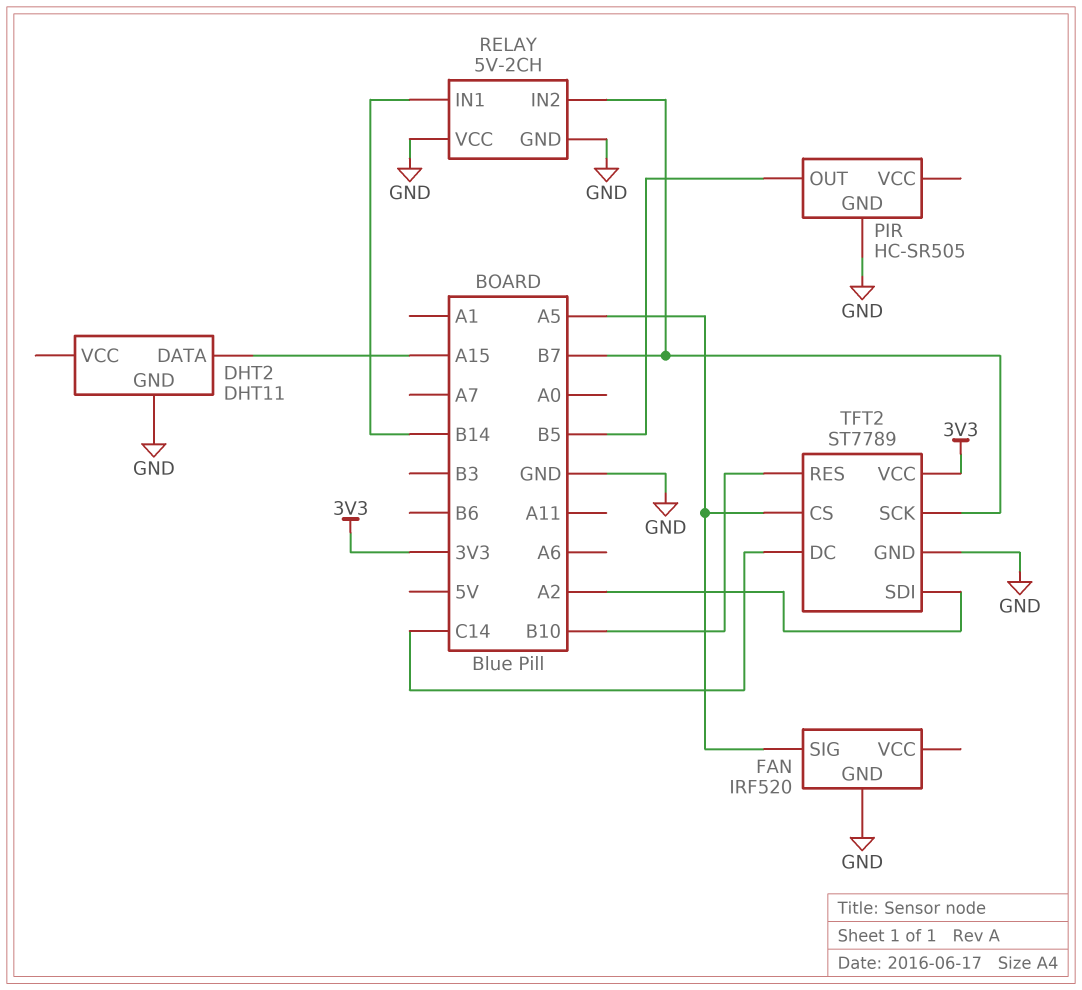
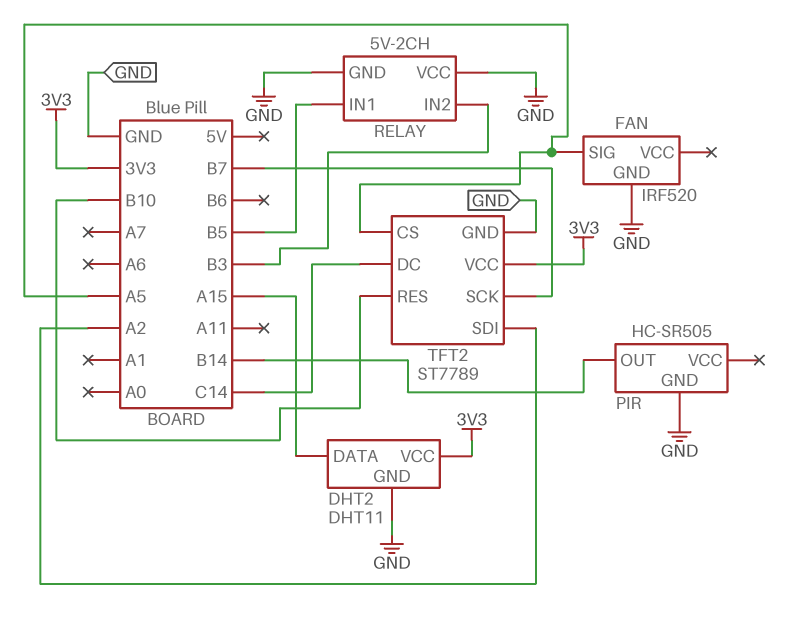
DHT2 pin VCC: none -> 3V3
PIR pin OUT: B5 -> B14
RELAY pin IN1: B14 -> B5
RELAY pin IN2: B7 -> B3

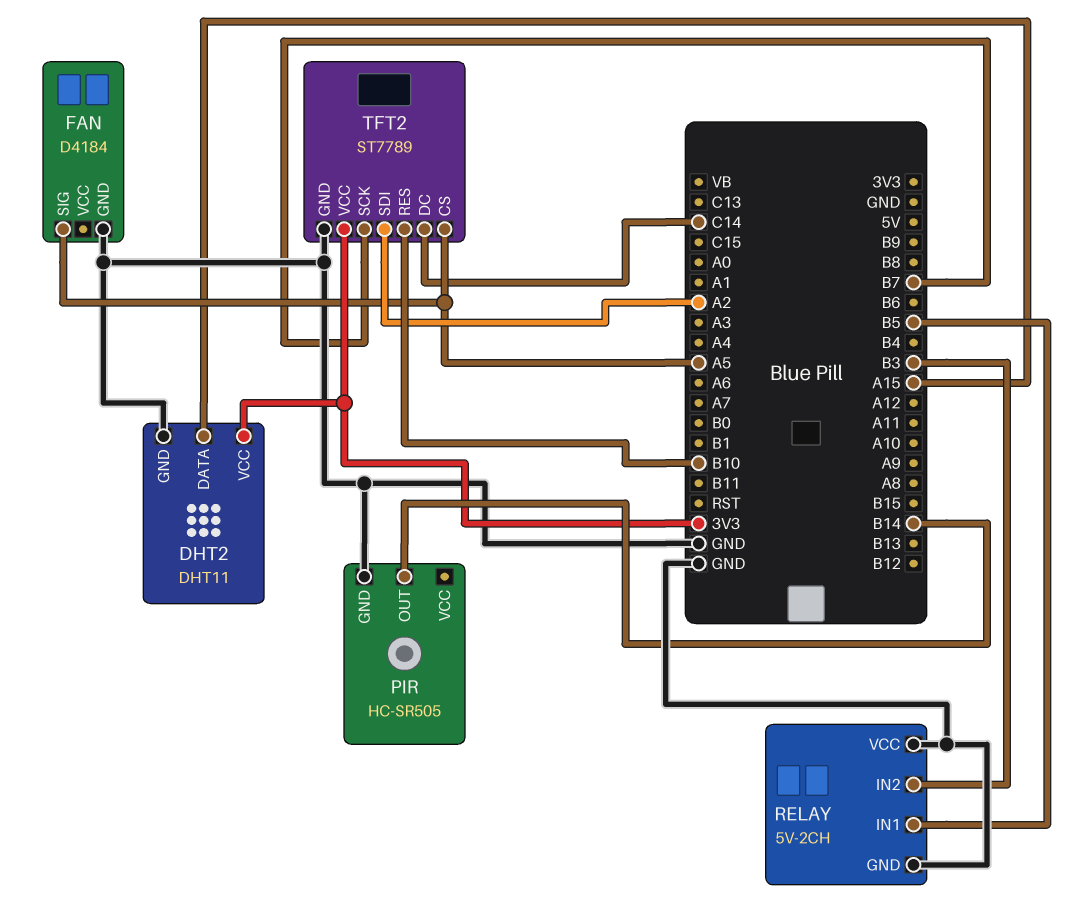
FAN: IRF520 -> D4184

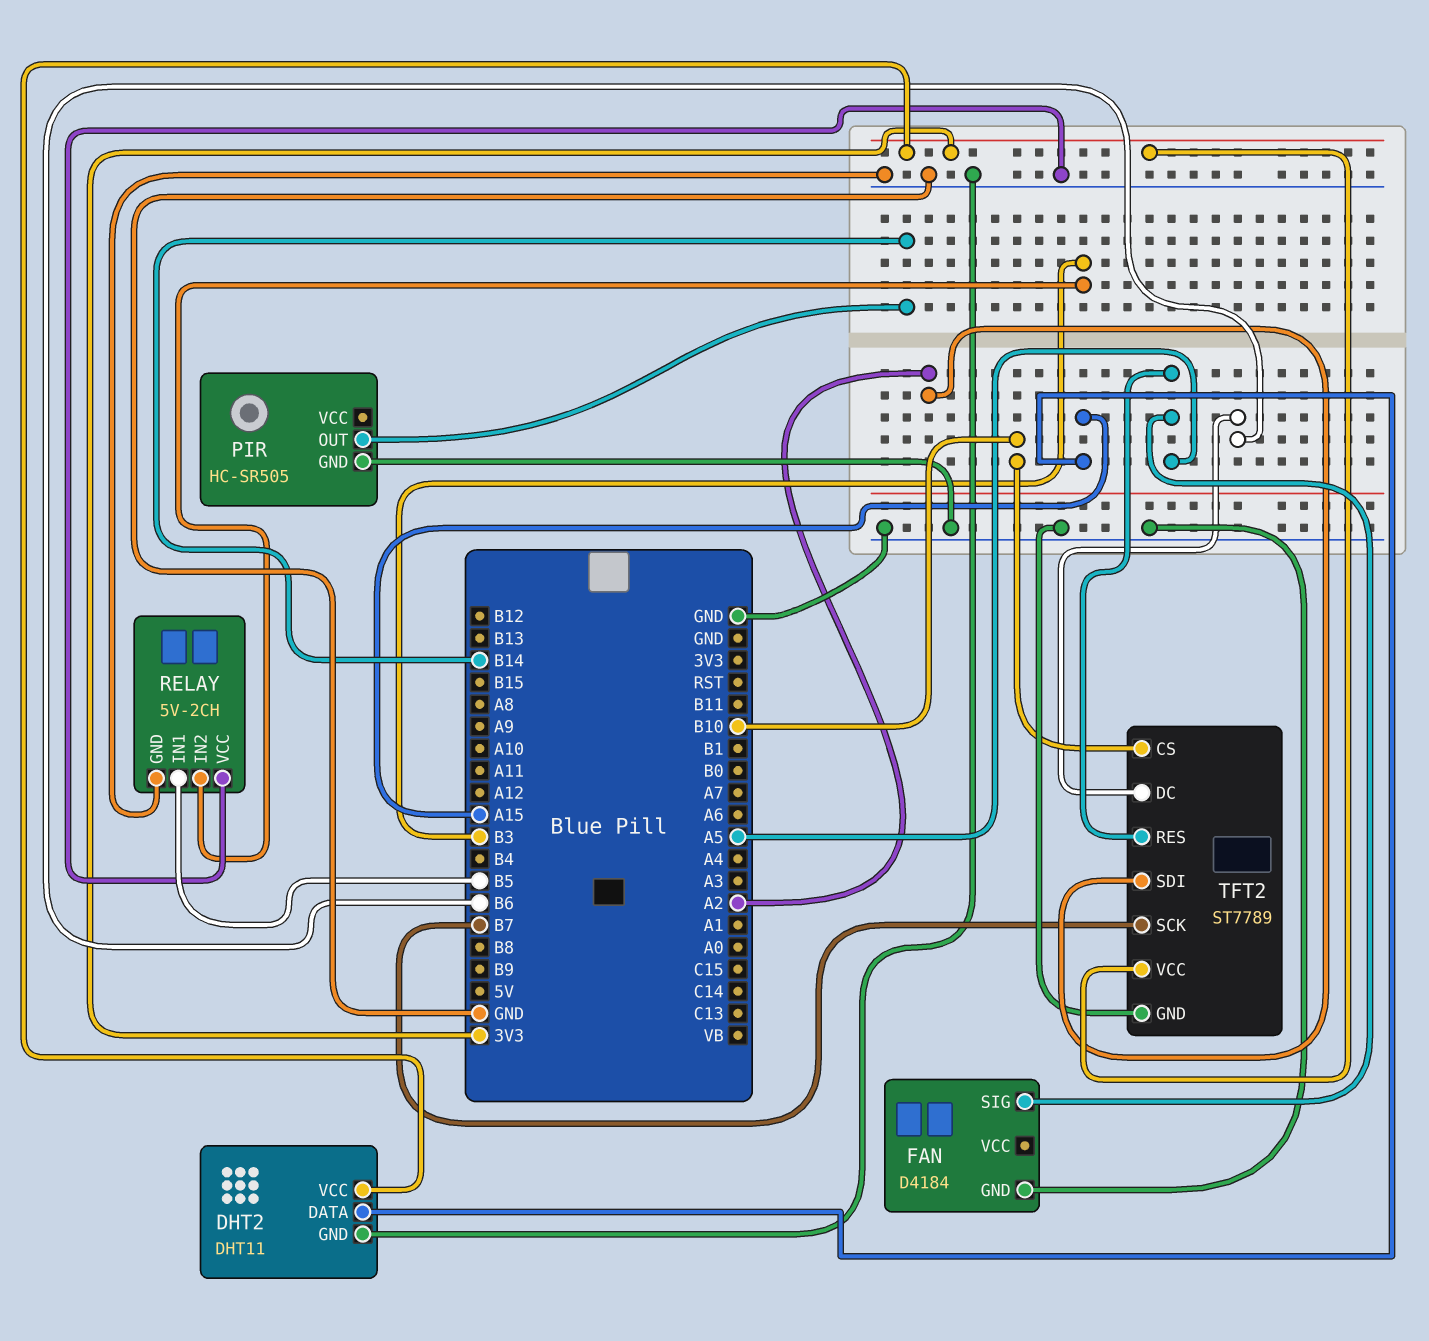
TFT2 pin CS: A5 -> B10
TFT2 pin DC: C14 -> B6
TFT2 pin RES: B10 -> A5

